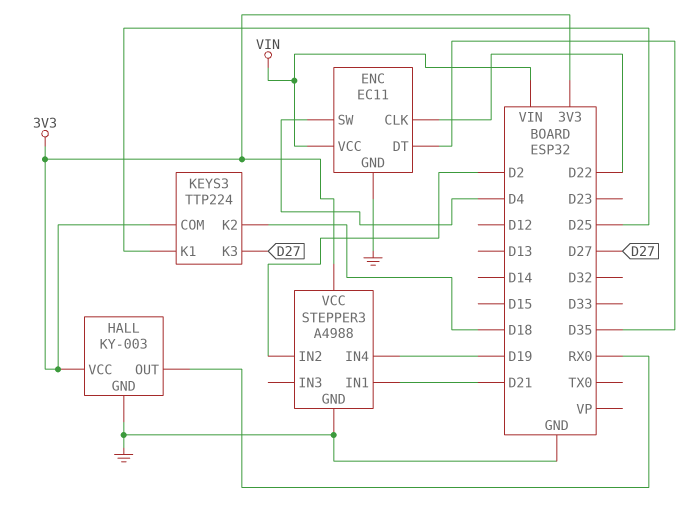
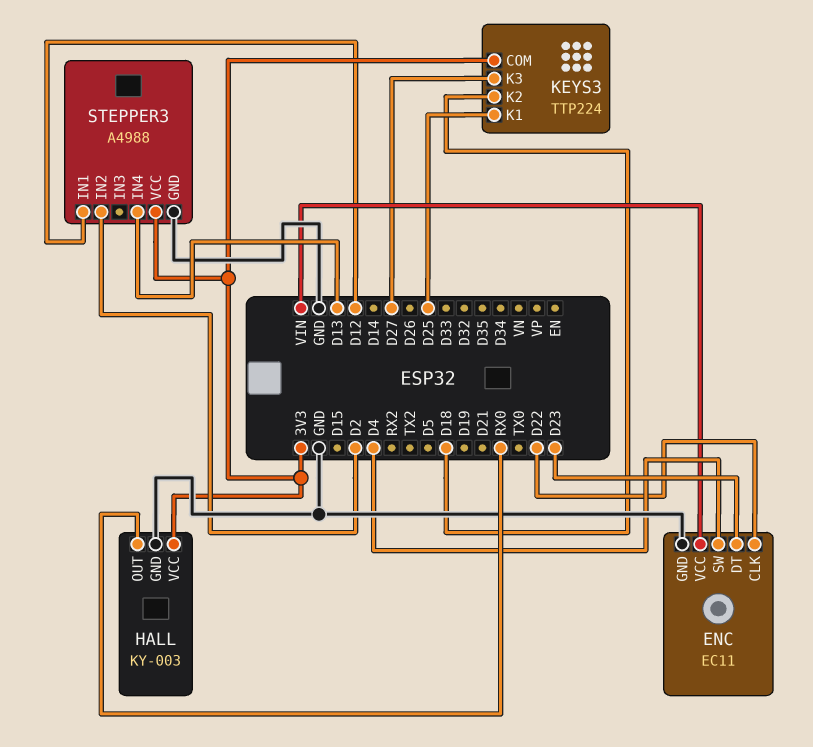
ENC pin DT: D35 -> D23
STEPPER3 pin IN1: D21 -> D12
STEPPER3 pin IN4: D19 -> D13

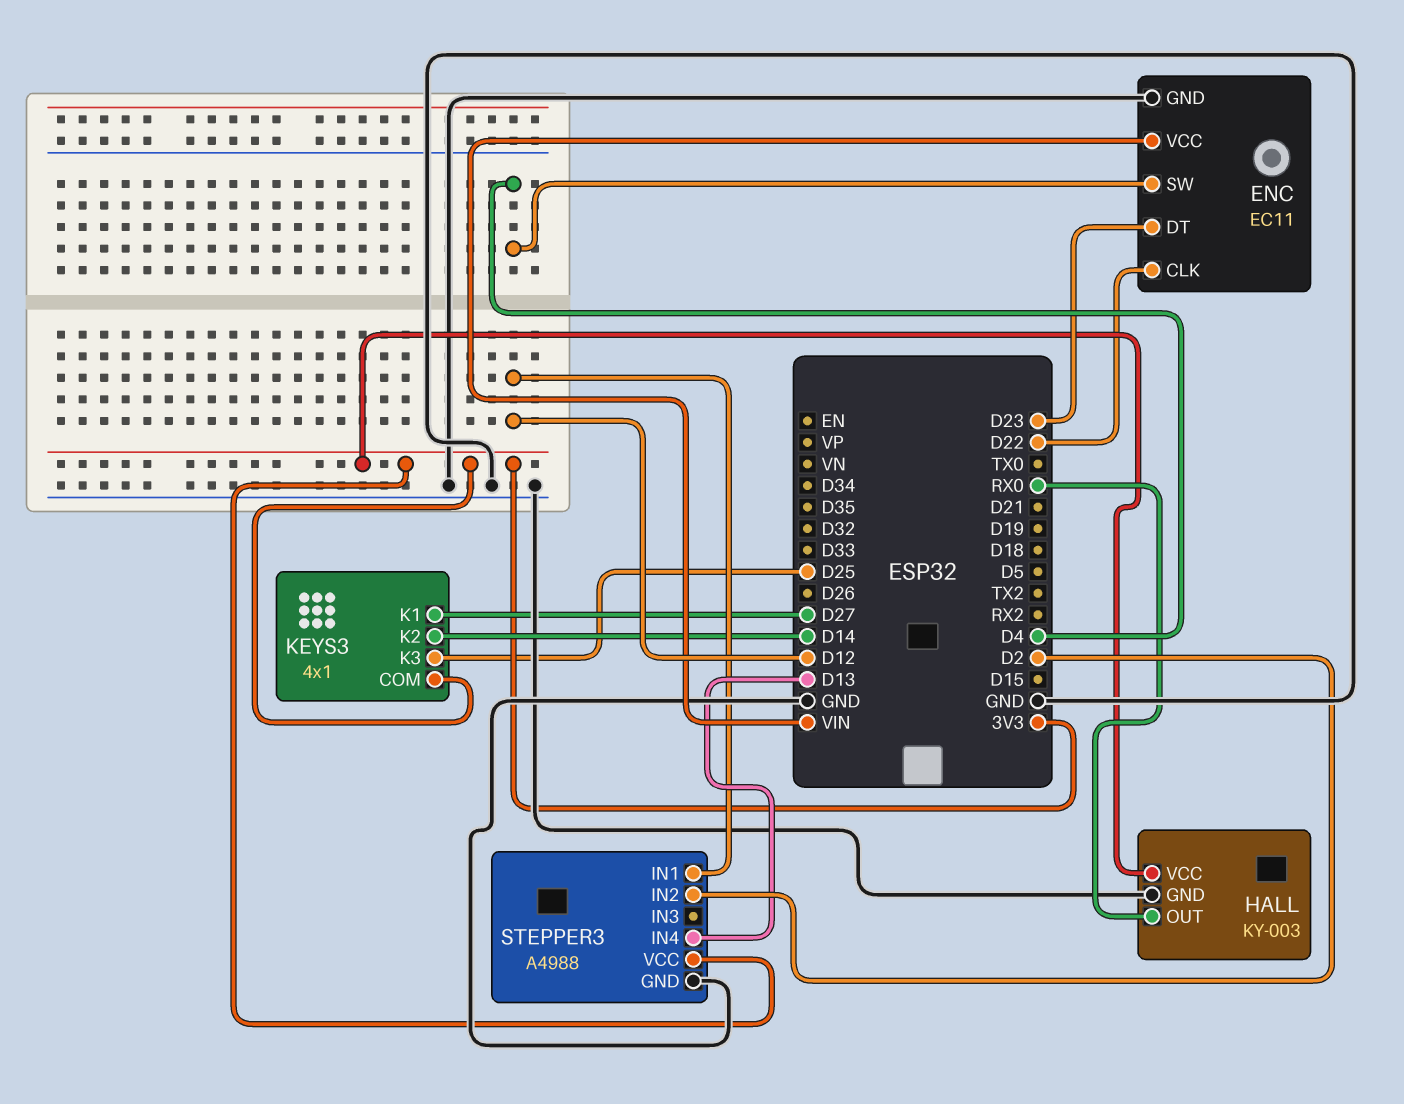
KEYS3: TTP224 -> 4x1
KEYS3 pin K1: D25 -> D27
KEYS3 pin K2: D18 -> D14
KEYS3 pin K3: D27 -> D25

